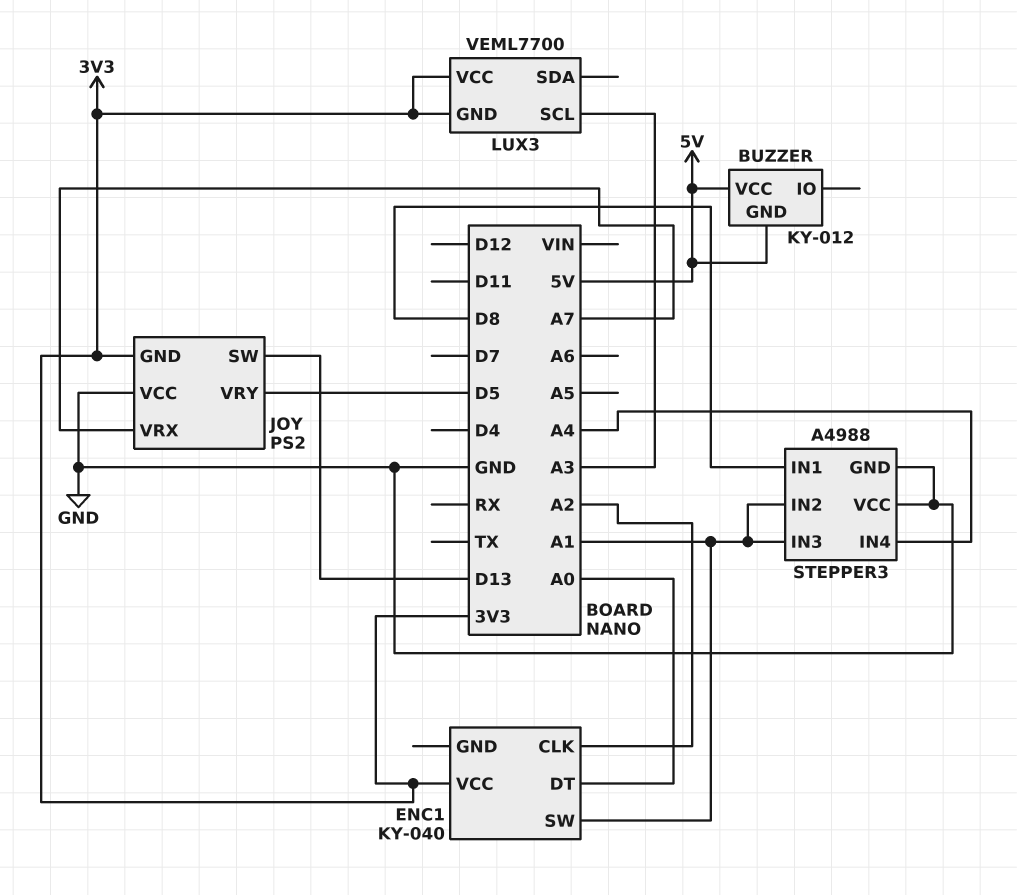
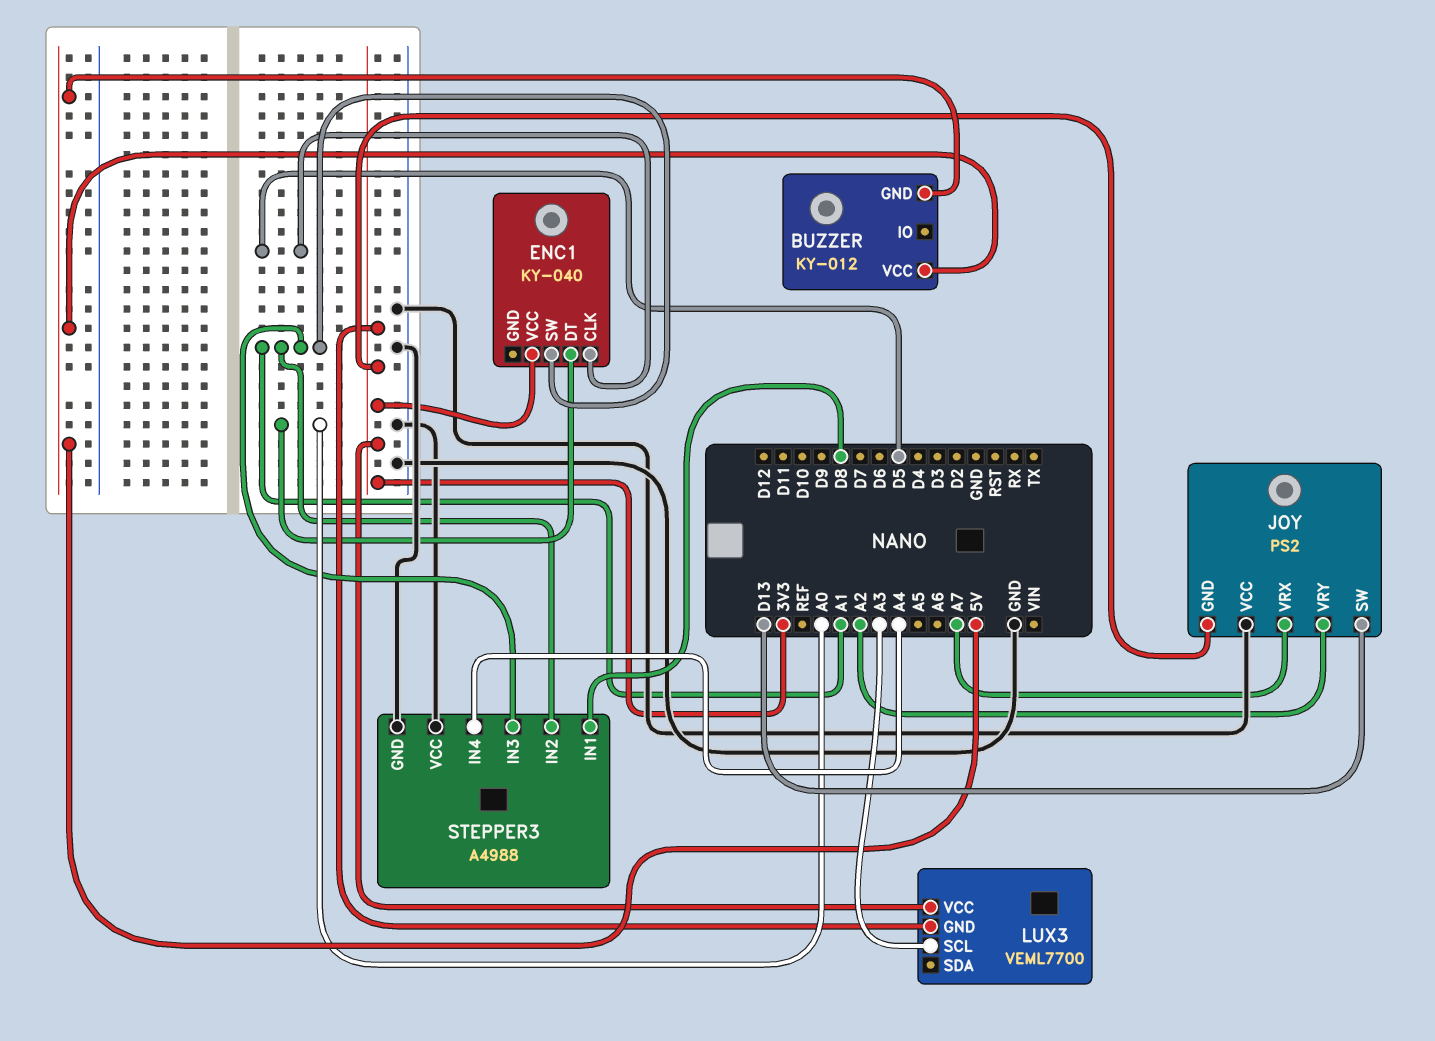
ENC1 pin CLK: A2 -> D5
JOY pin VRY: D5 -> A2

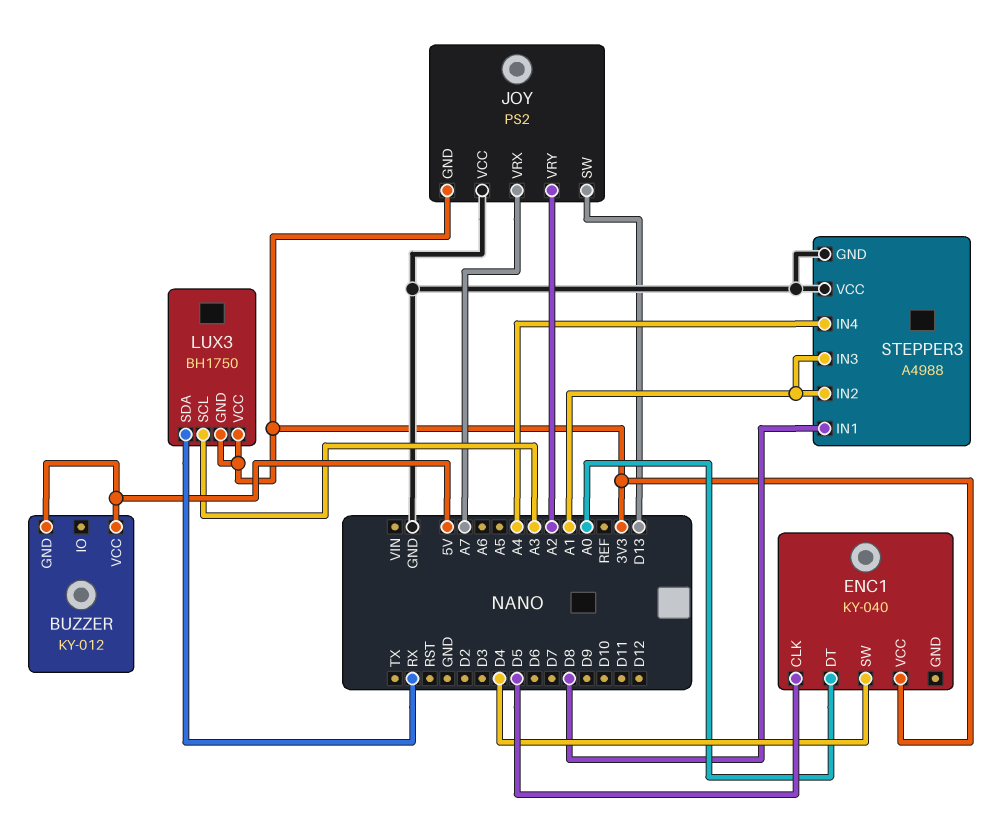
ENC1 pin SW: A1 -> D4
LUX3: VEML7700 -> BH1750
LUX3 pin SDA: none -> RX

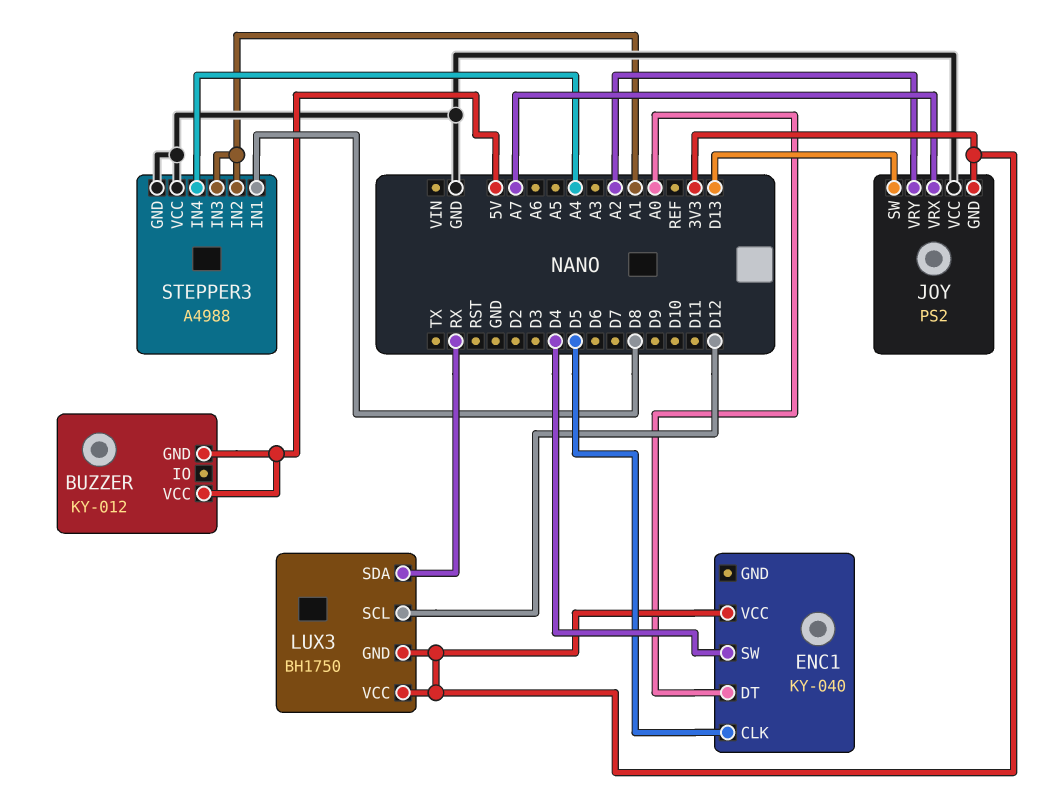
LUX3 pin SCL: A3 -> D12

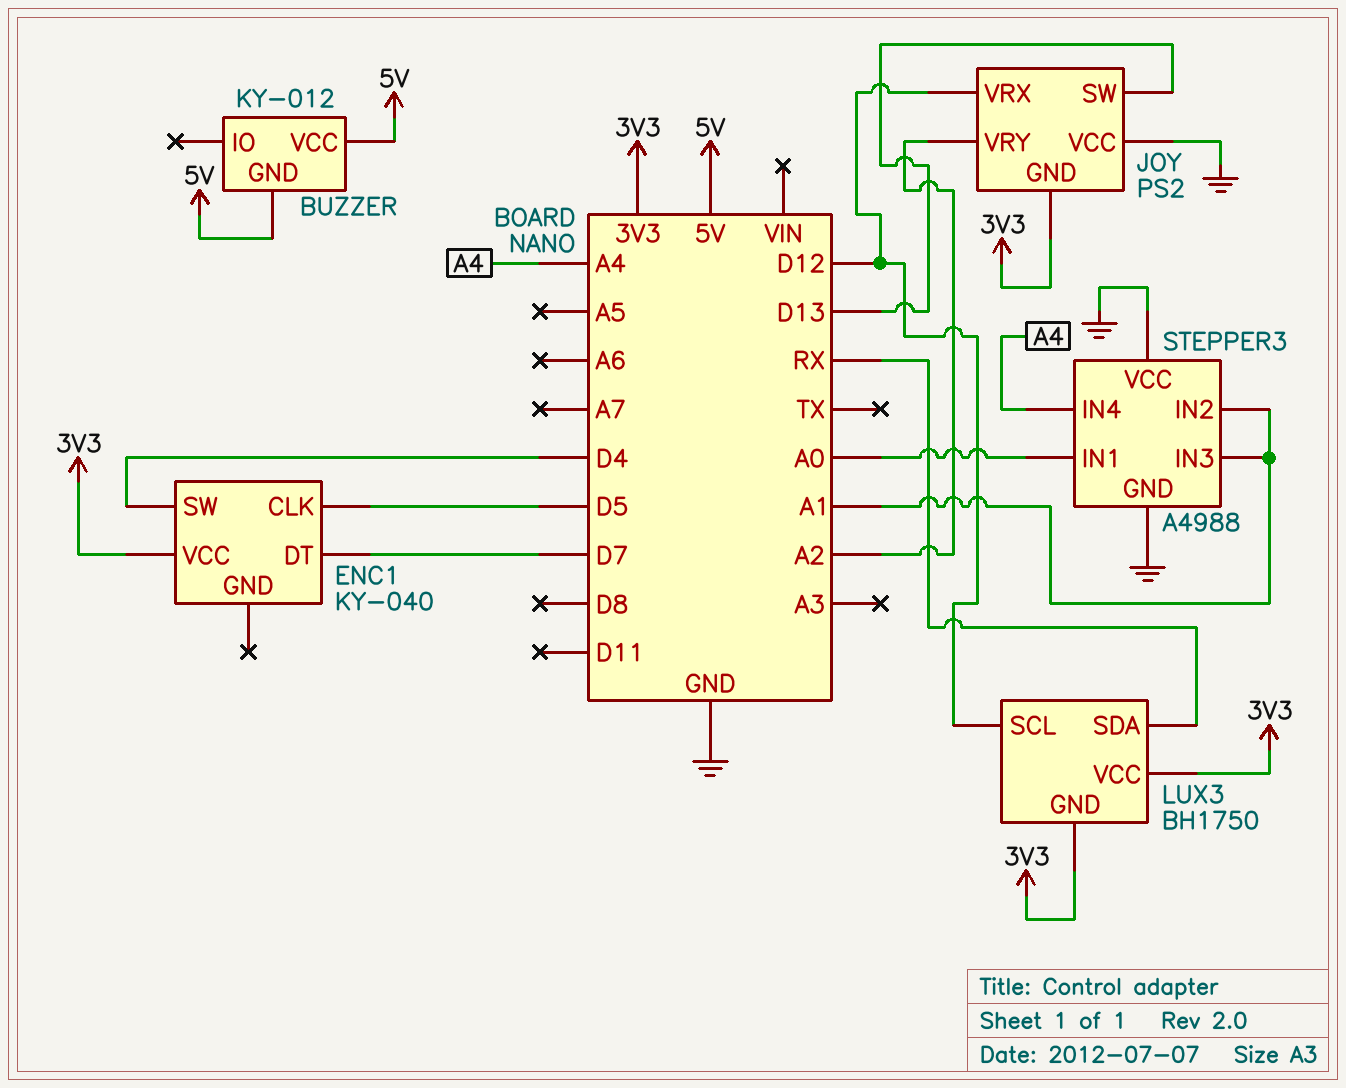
ENC1 pin DT: A0 -> D7
JOY pin VRX: A7 -> D12
STEPPER3 pin IN1: D8 -> A0

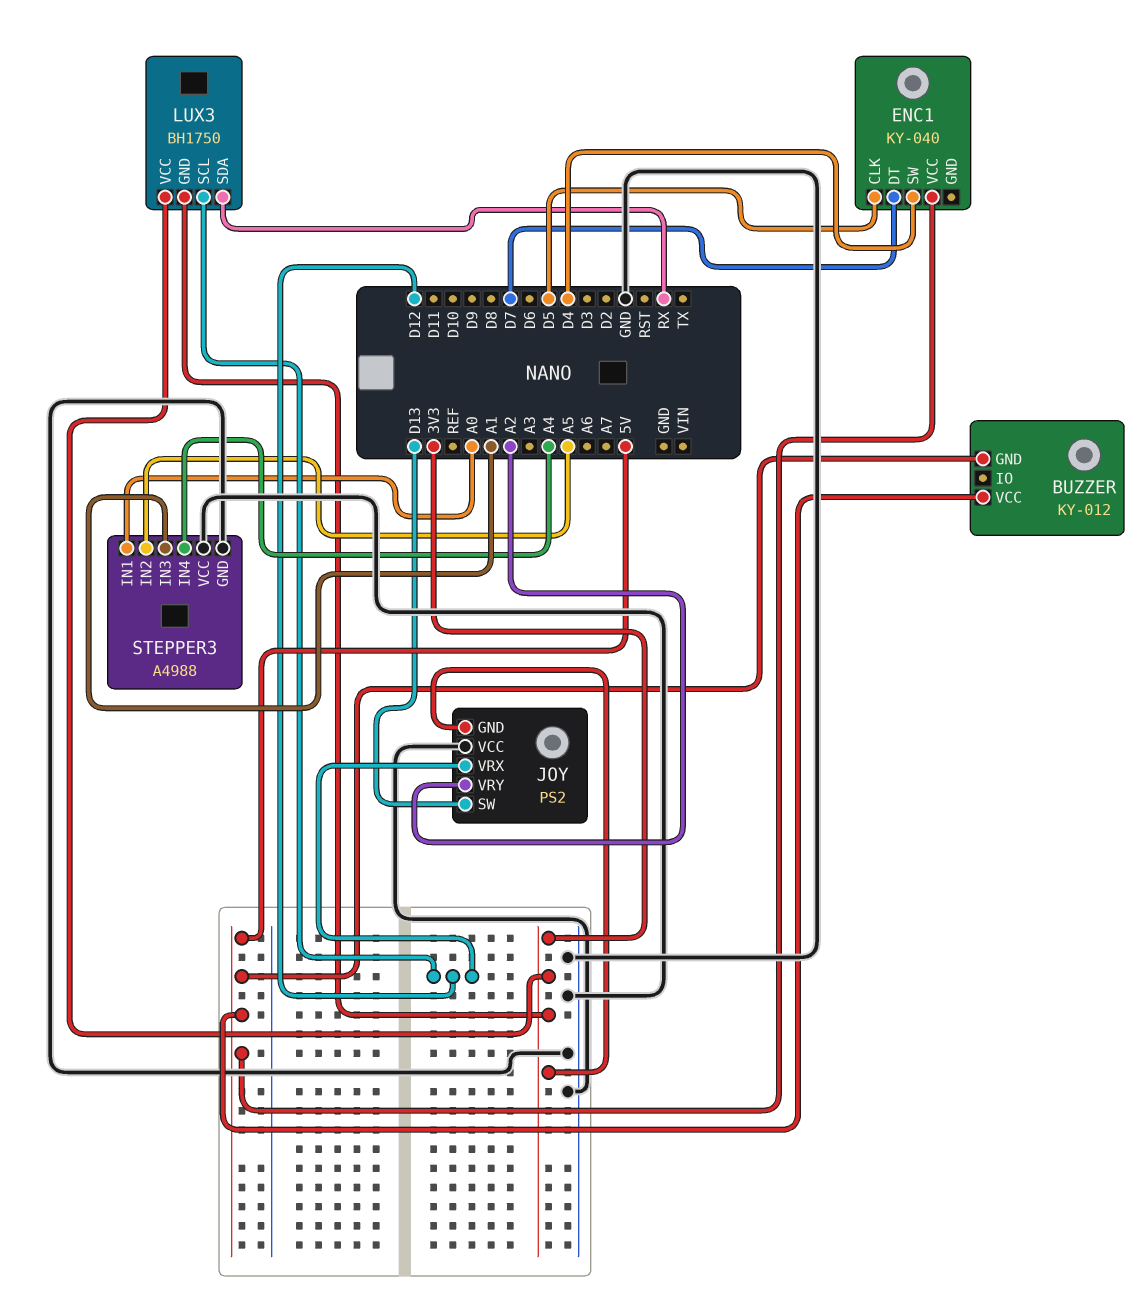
ENC1 pin VCC: 3V3 -> 5V
STEPPER3 pin IN2: A1 -> A5

